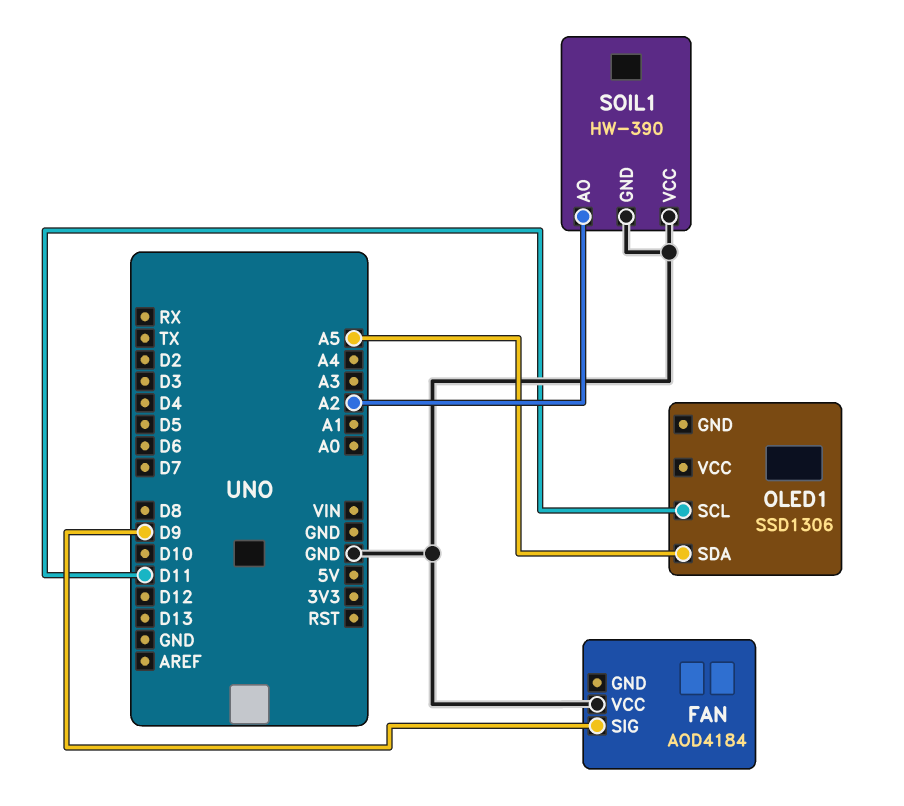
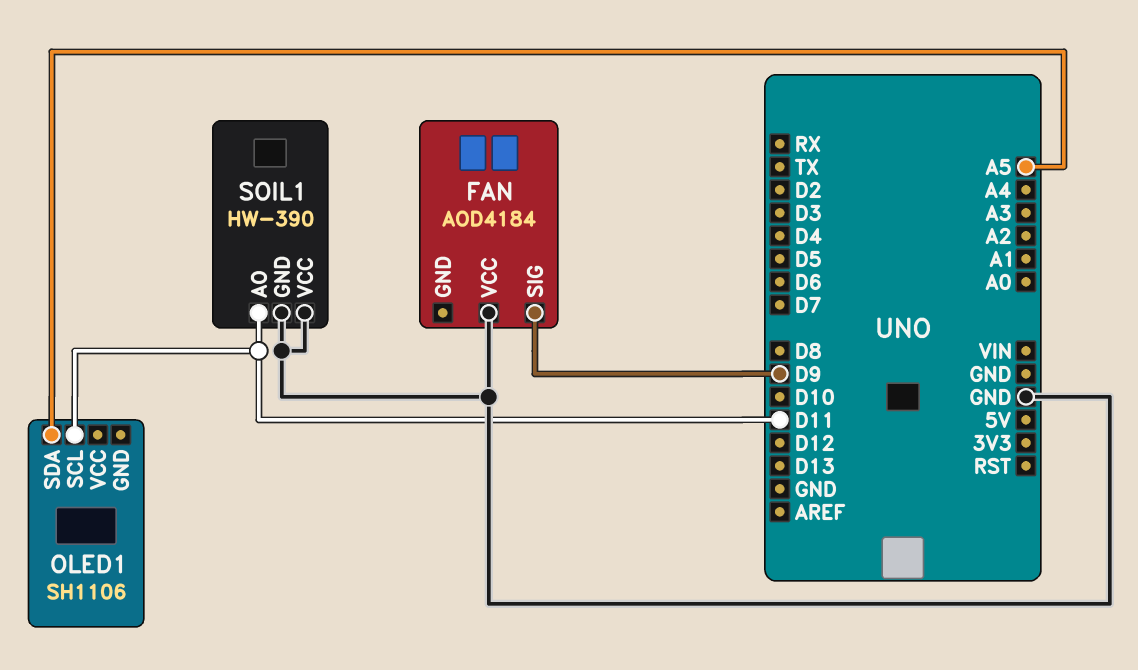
OLED1: SSD1306 -> SH1106
SOIL1 pin AO: A2 -> D11

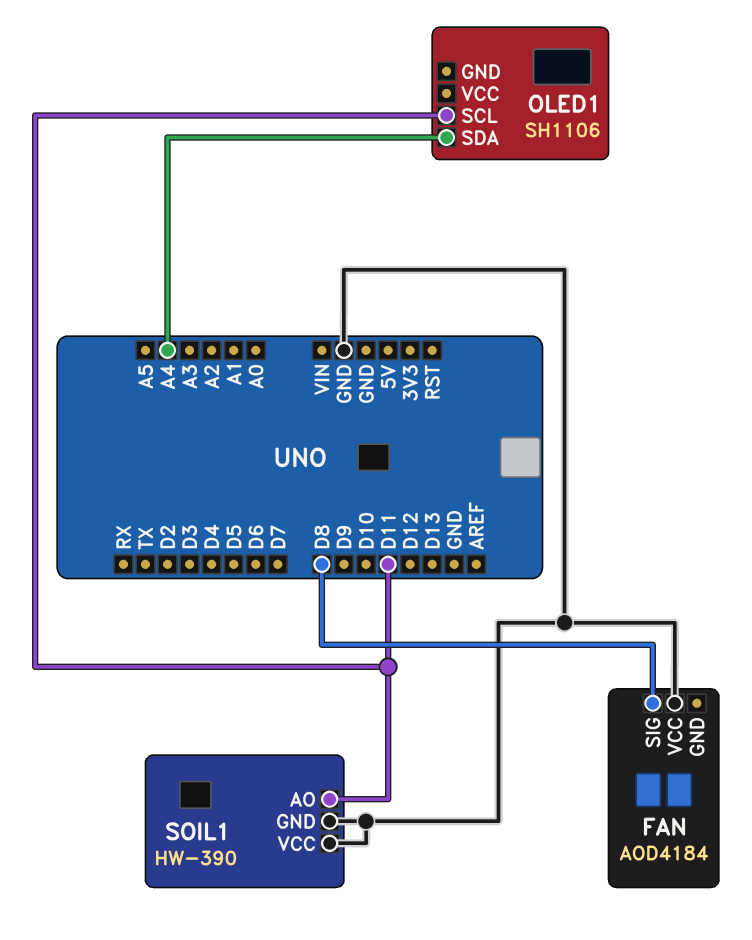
FAN pin SIG: D9 -> D8
OLED1 pin SDA: A5 -> A4

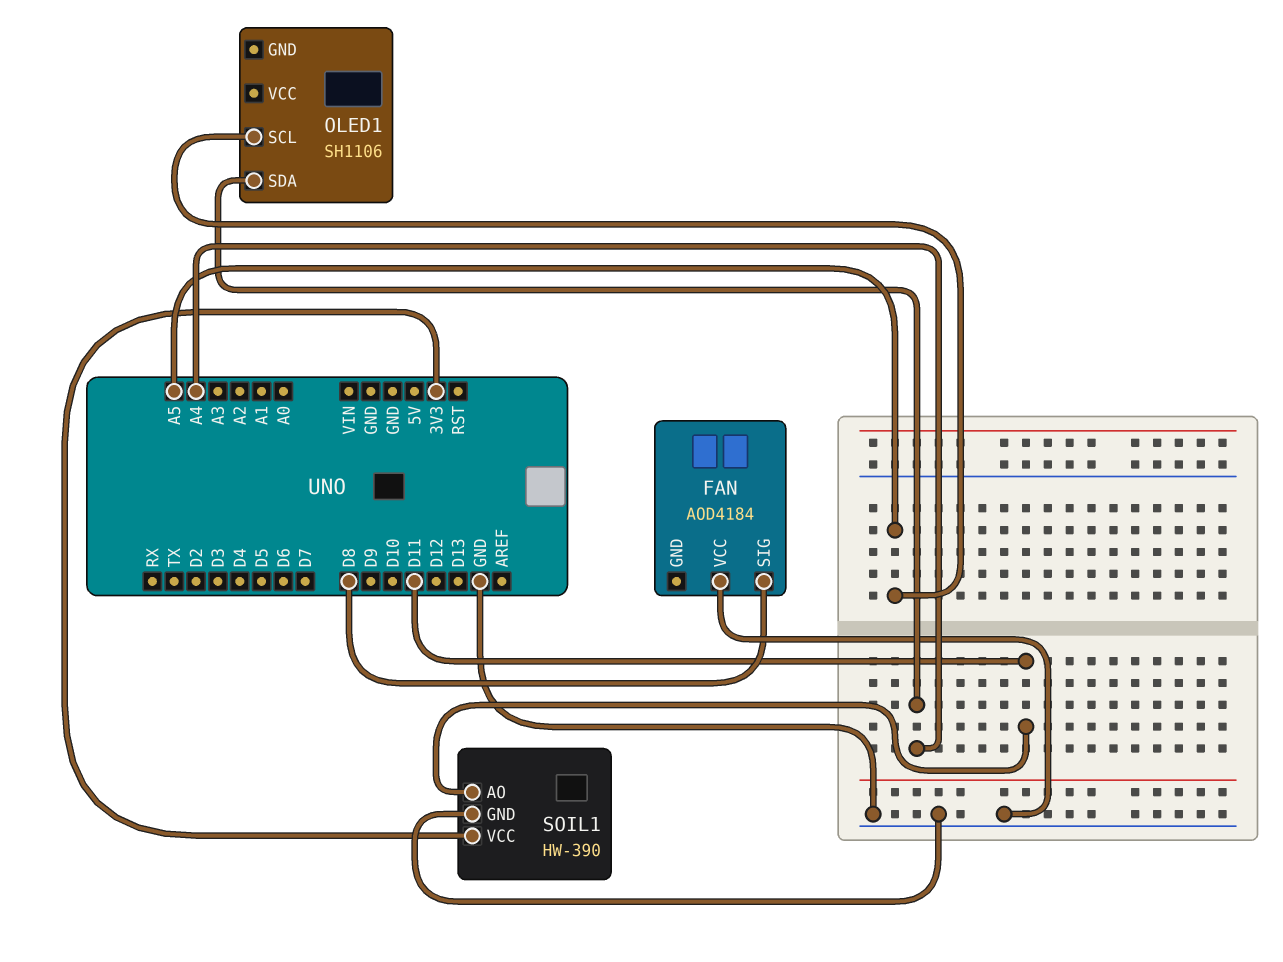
OLED1 pin SCL: D11 -> A5
SOIL1 pin VCC: GND -> 3V3

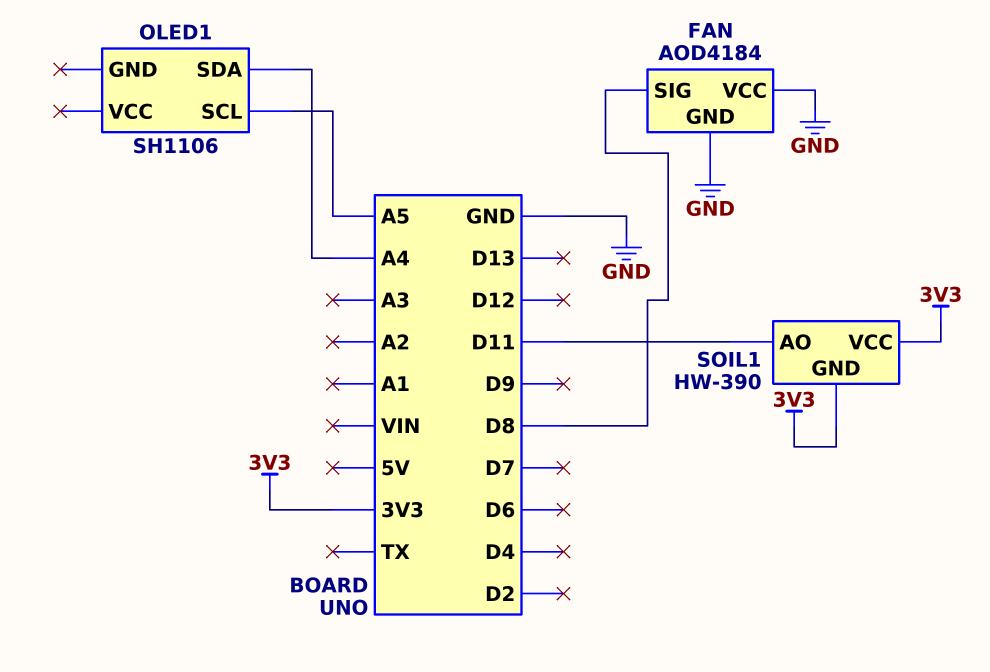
FAN pin GND: none -> GND
SOIL1 pin GND: GND -> 3V3

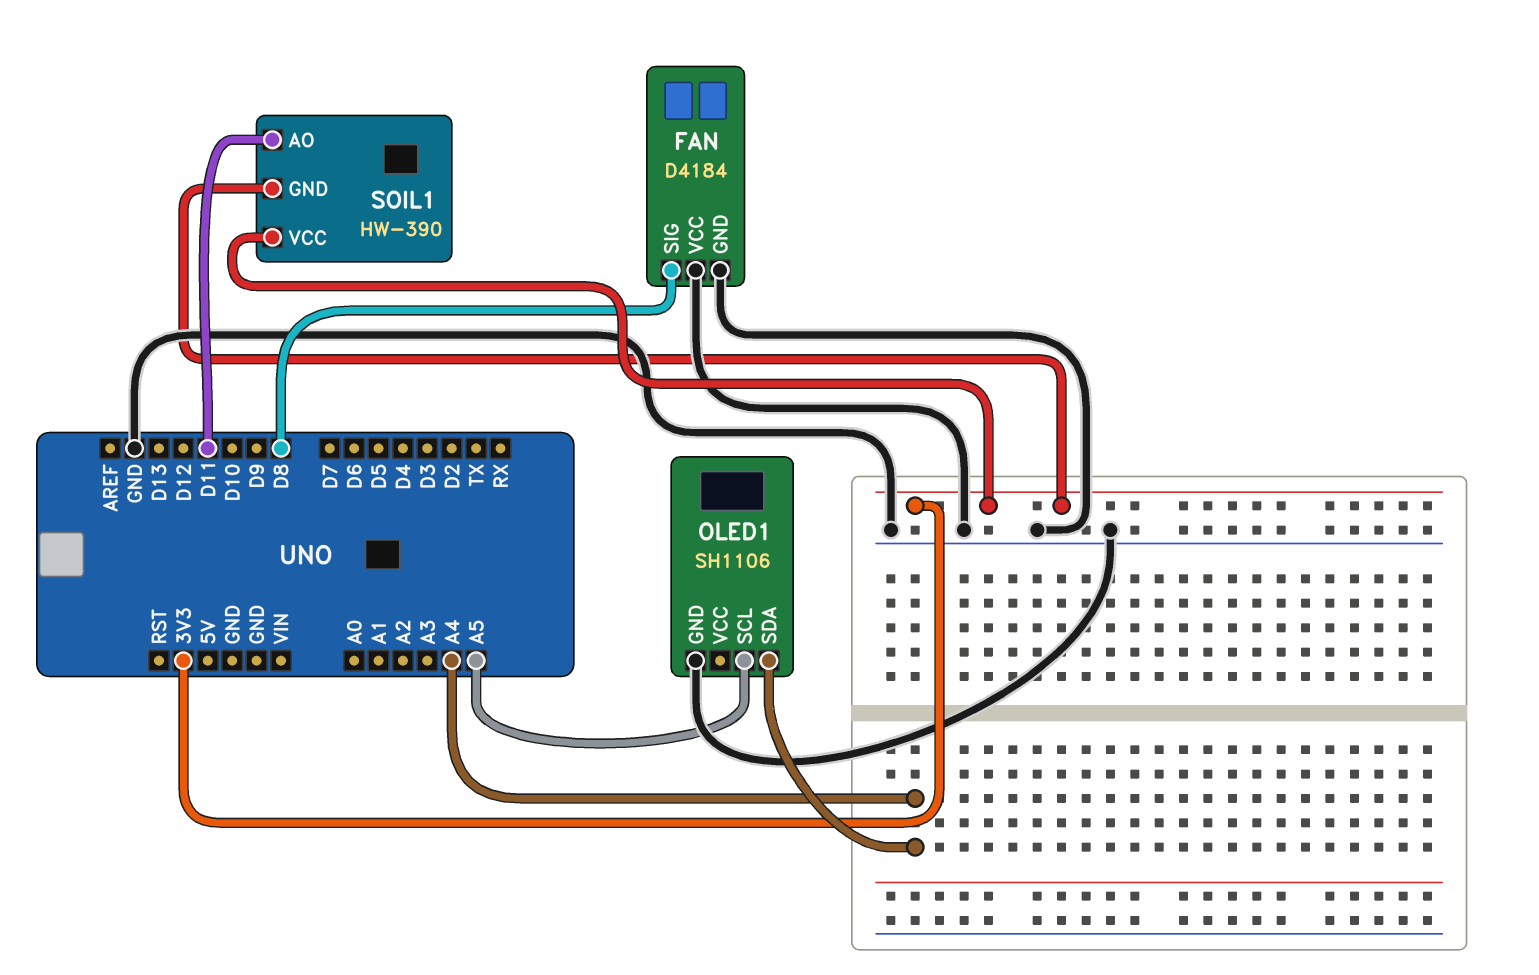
FAN: AOD4184 -> D4184
OLED1 pin GND: none -> GND

